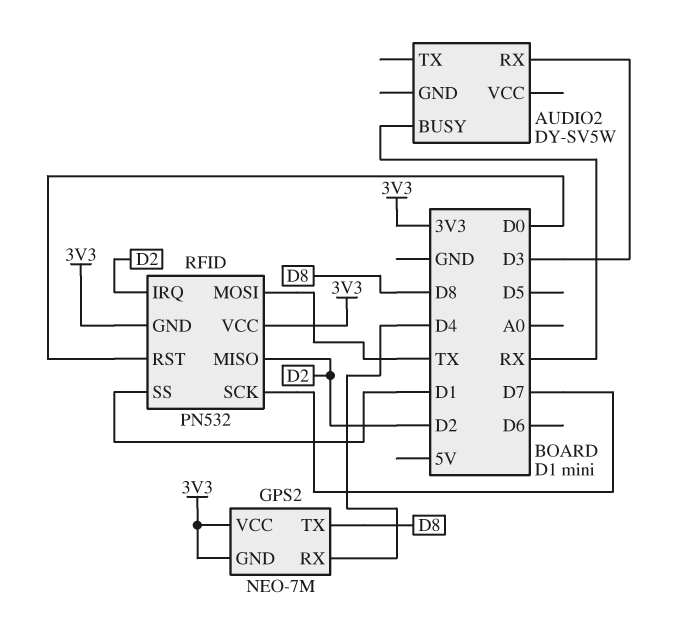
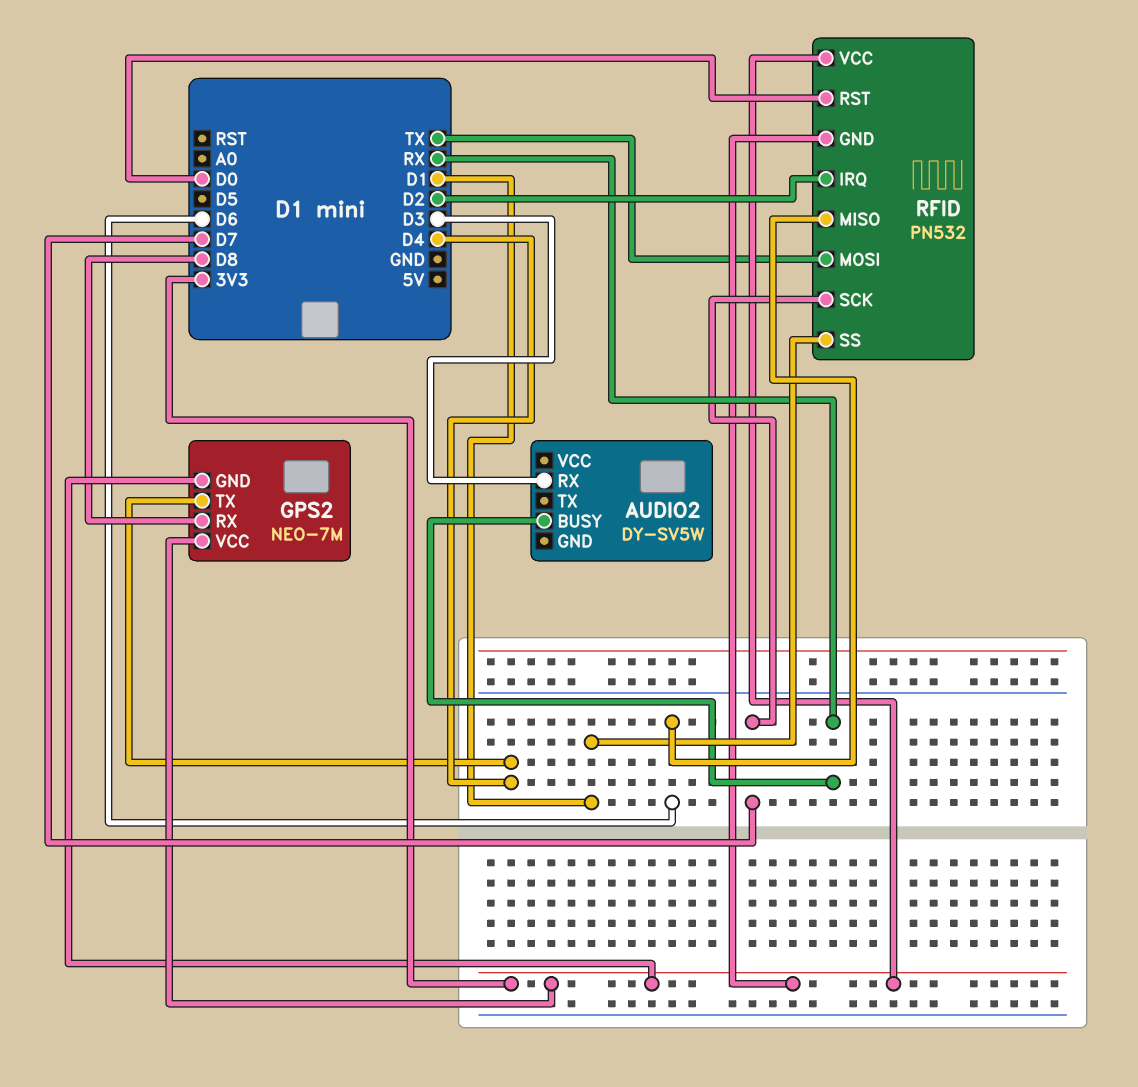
GPS2 pin RX: D4 -> D8
GPS2 pin TX: D8 -> D4
RFID pin MISO: D2 -> D6

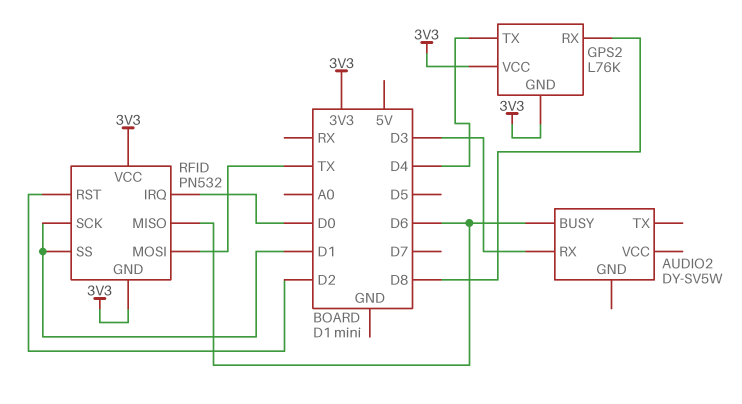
AUDIO2 pin BUSY: RX -> D6
GPS2: NEO-7M -> L76K
RFID pin IRQ: D2 -> D0
RFID pin RST: D0 -> D2
RFID pin SCK: D7 -> D1

